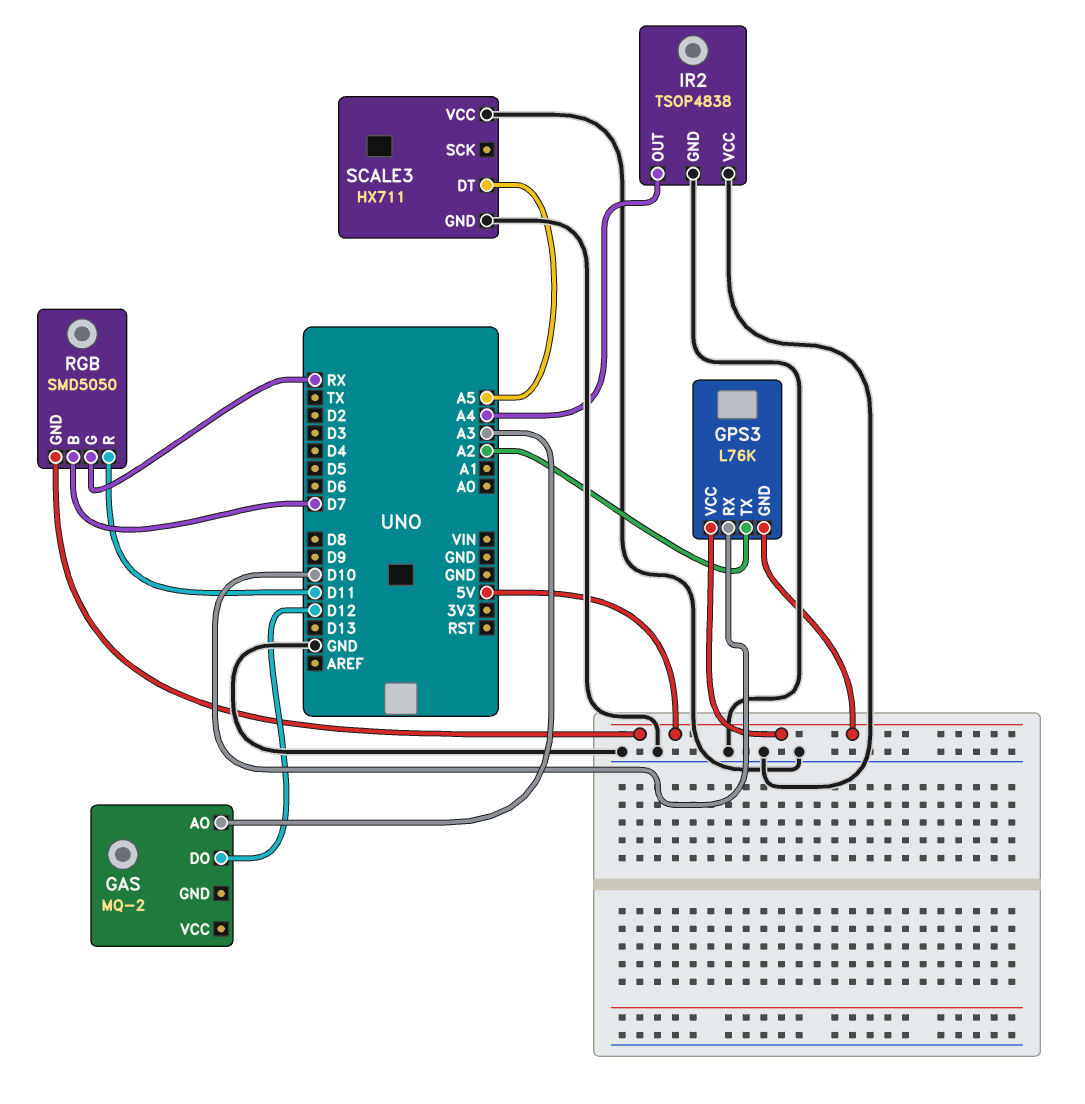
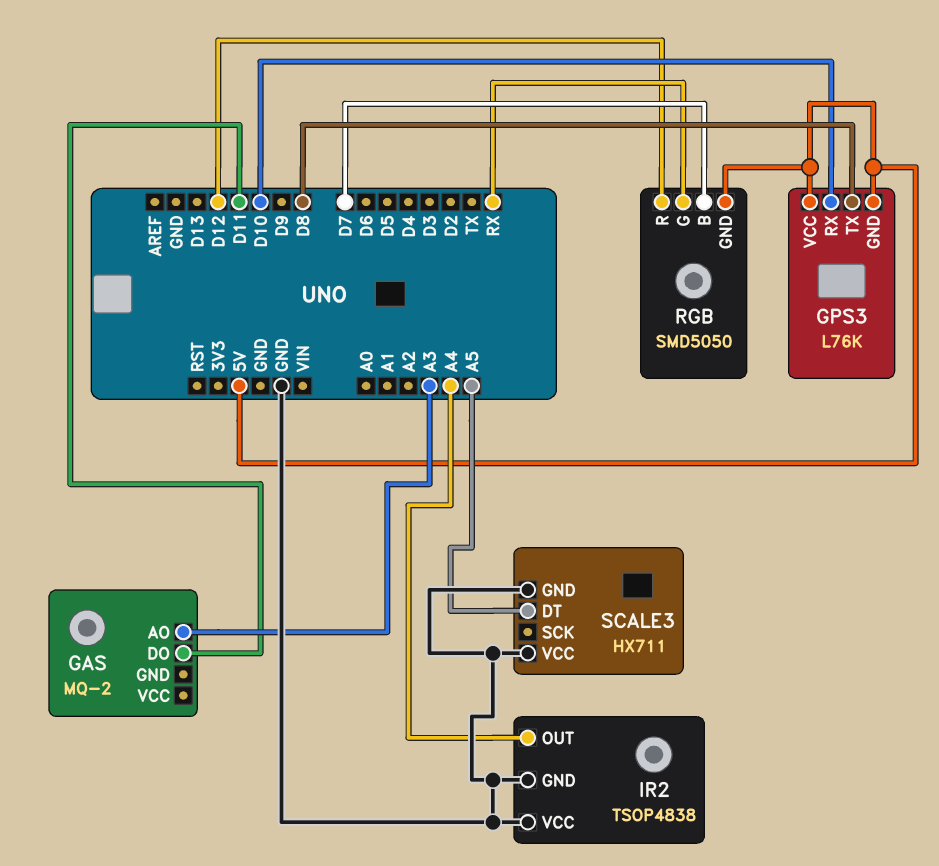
GAS pin DO: D12 -> D11
GPS3 pin TX: A2 -> D8
RGB pin R: D11 -> D12

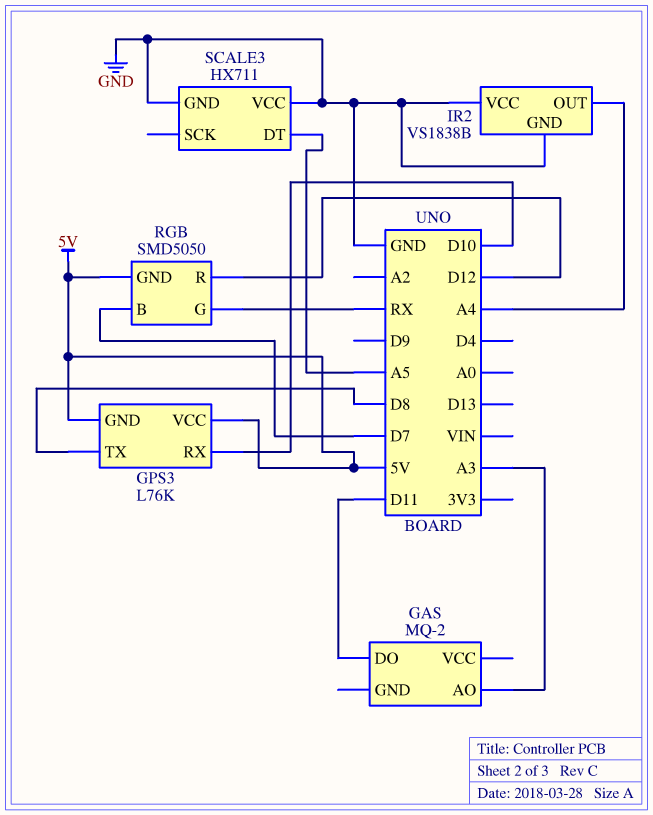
IR2: TSOP4838 -> VS1838B

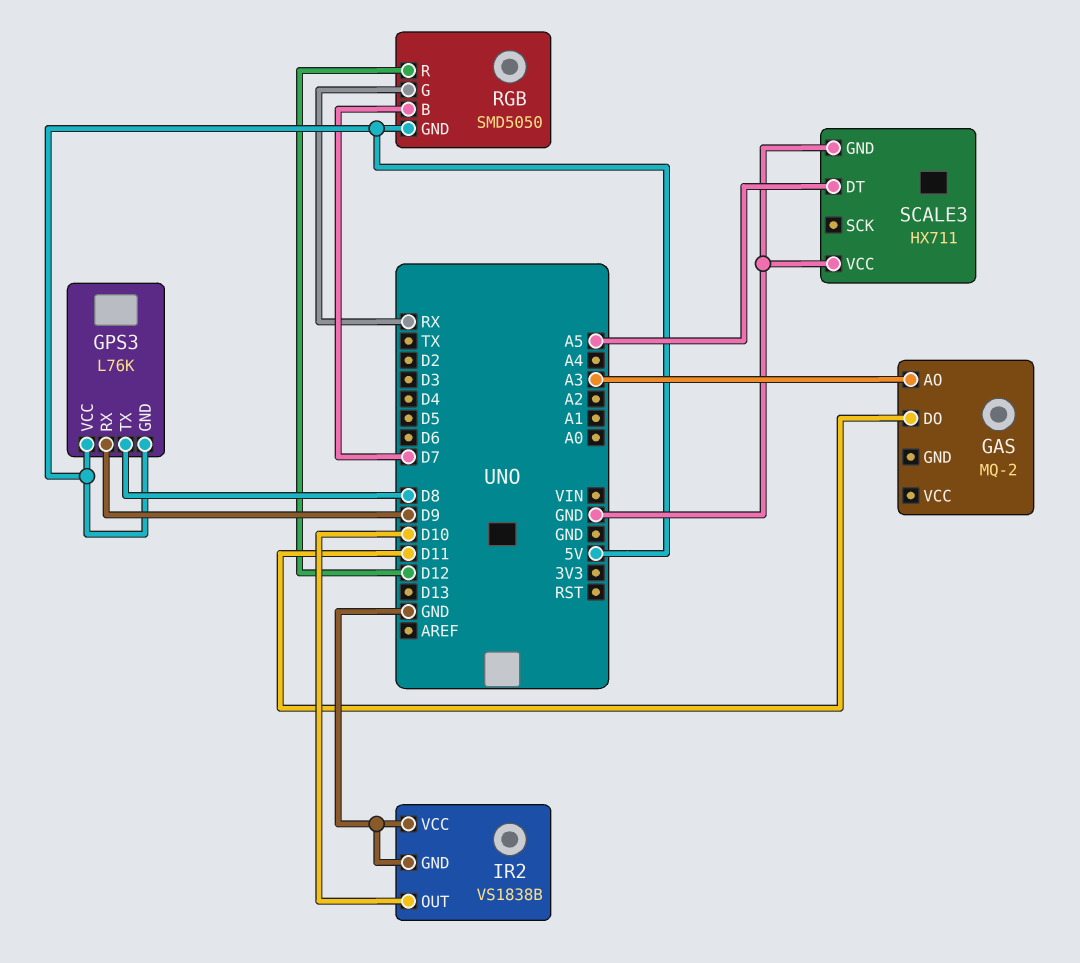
GPS3 pin RX: D10 -> D9
IR2 pin OUT: A4 -> D10

